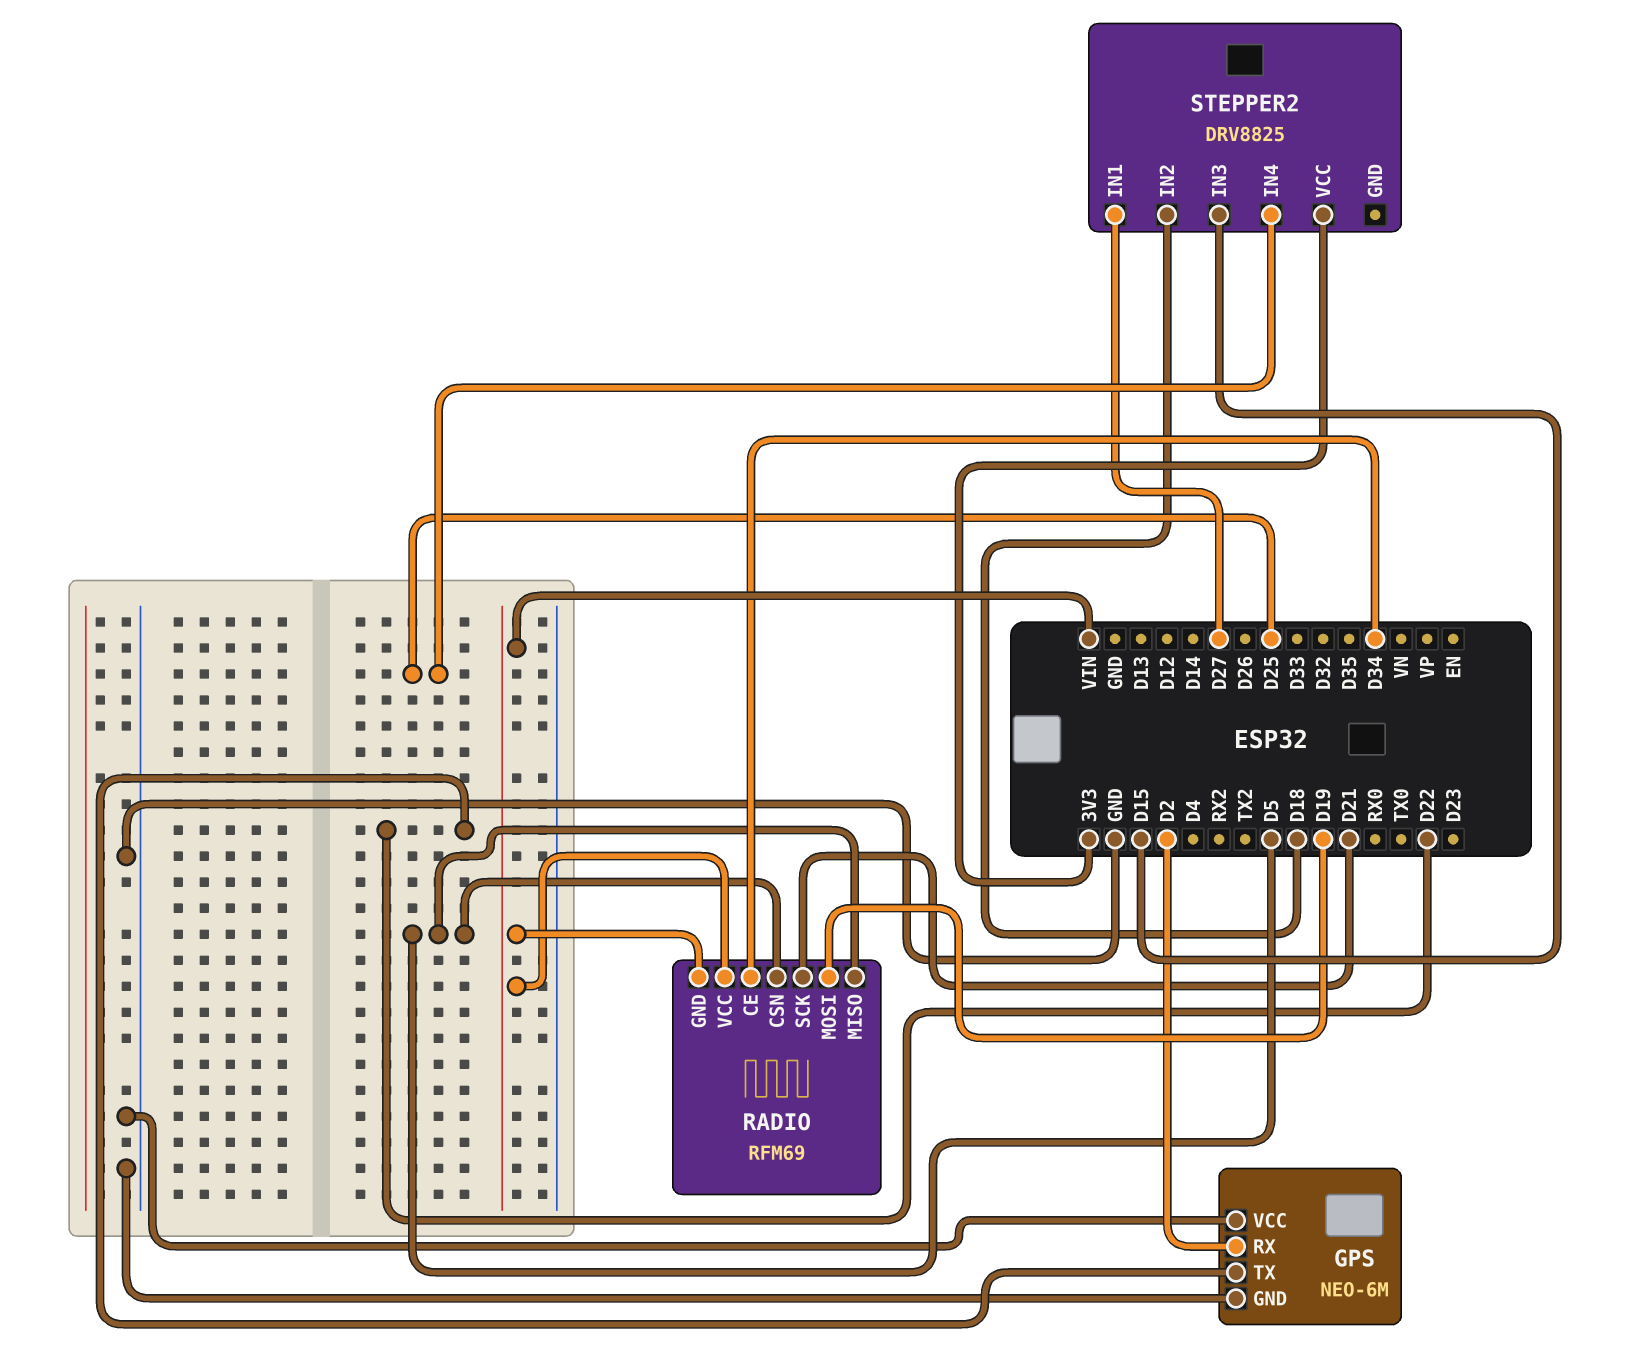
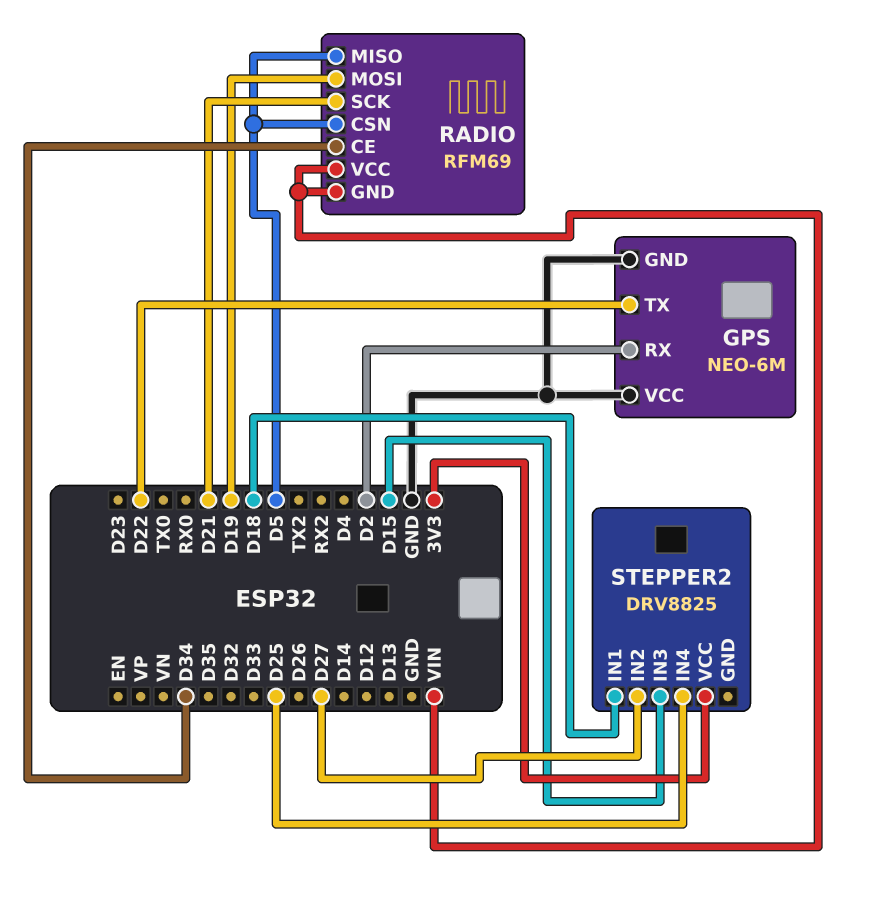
STEPPER2 pin IN1: D27 -> D18
STEPPER2 pin IN2: D18 -> D27

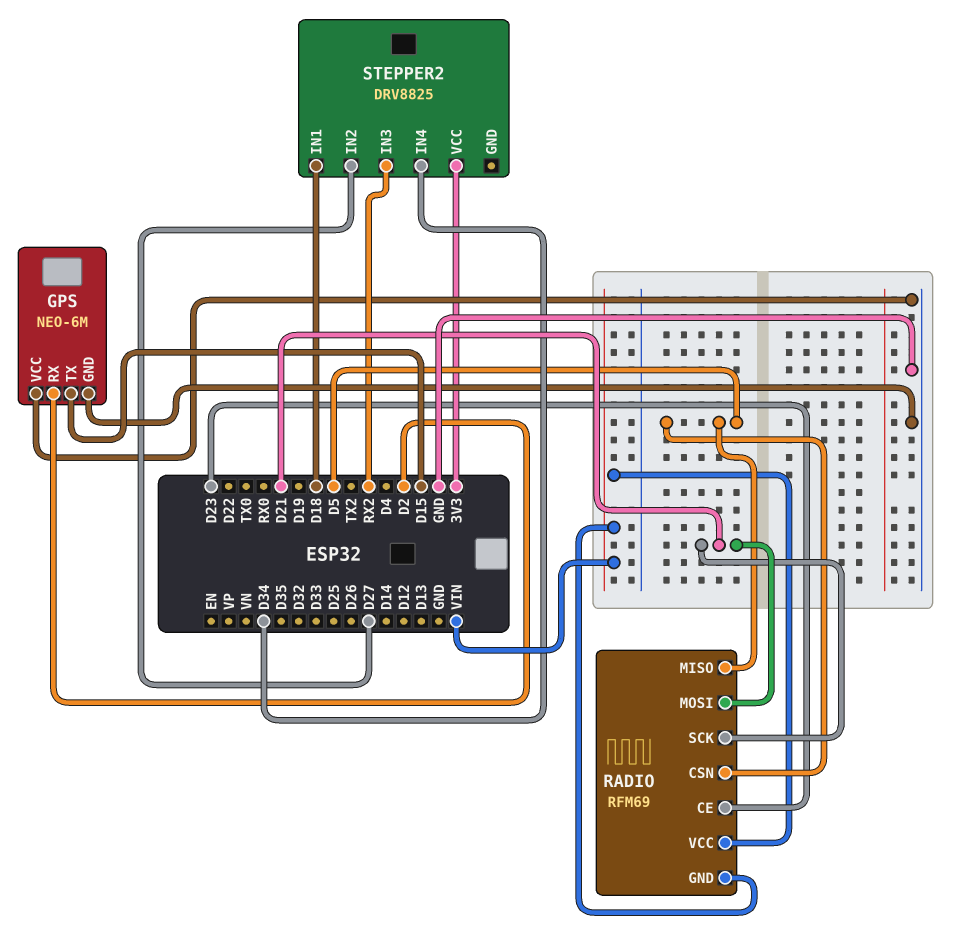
GPS pin TX: D22 -> D15
RADIO pin CE: D34 -> D23
RADIO pin MOSI: D19 -> D21
STEPPER2 pin IN3: D15 -> RX2
STEPPER2 pin IN4: D25 -> D34

